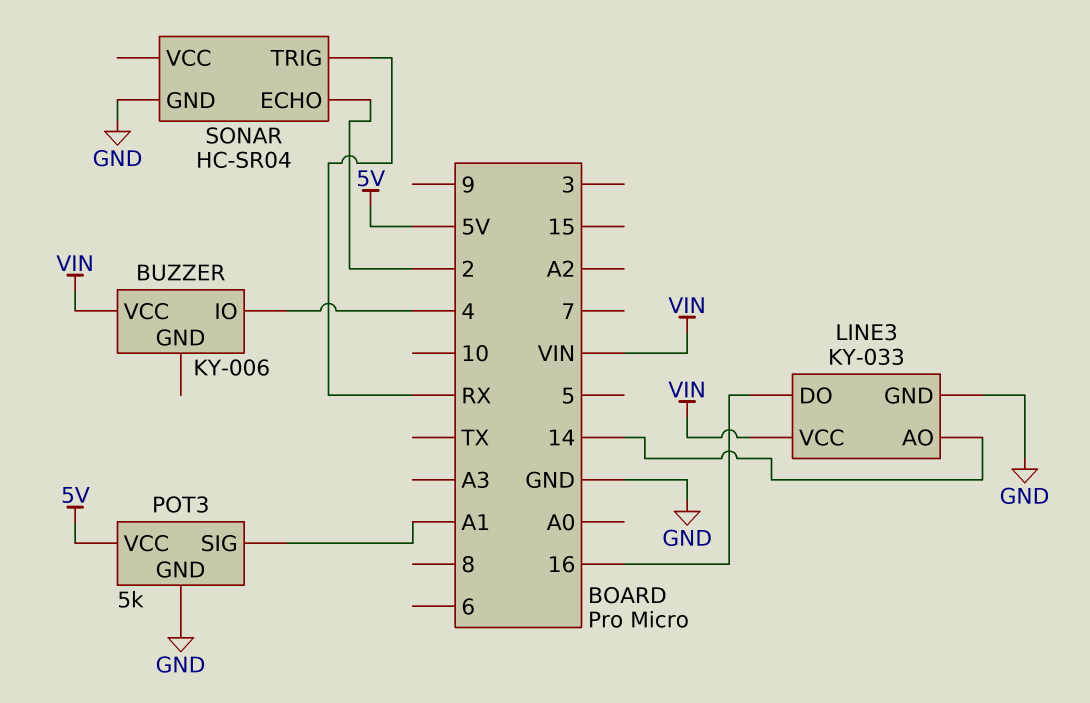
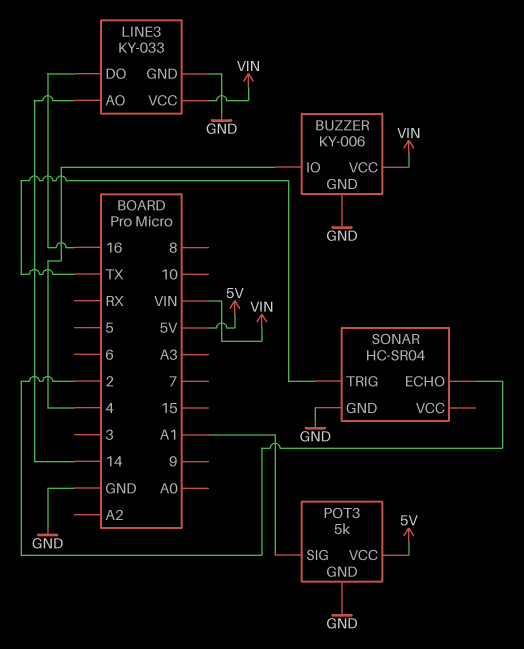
BUZZER pin GND: none -> GND
SONAR pin TRIG: RX -> TX

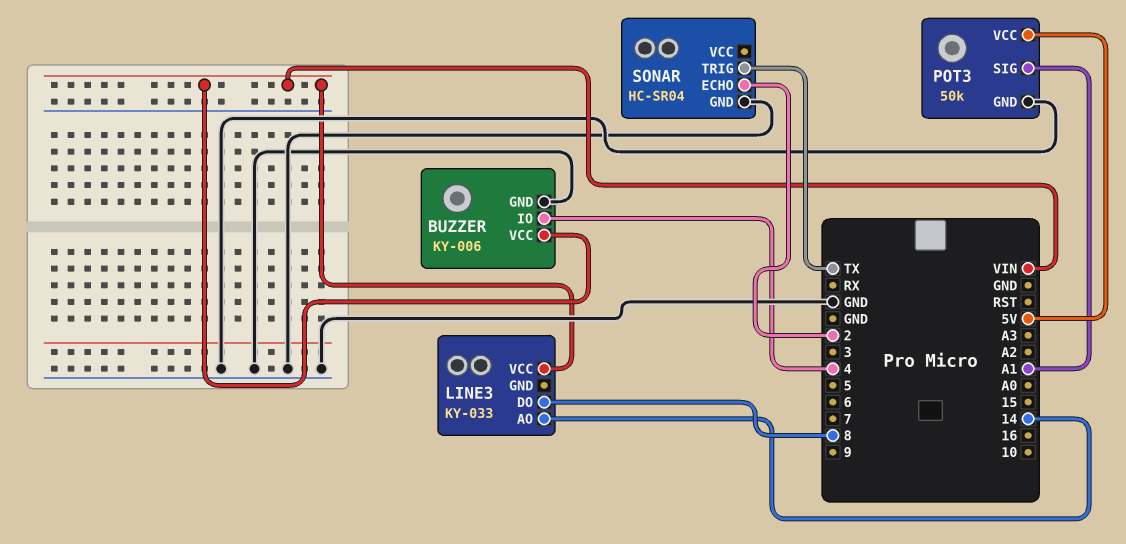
LINE3 pin DO: 16 -> 8
LINE3 pin GND: GND -> none
POT3: 5k -> 50k

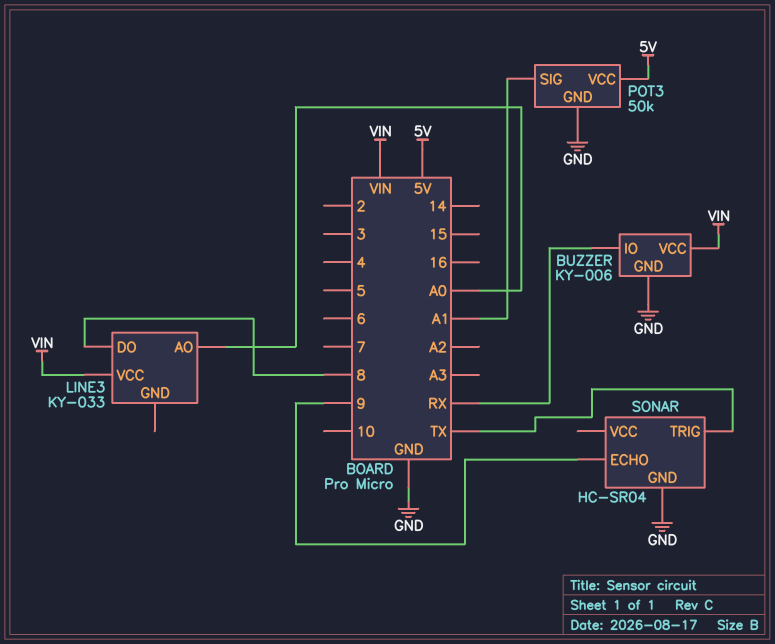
BUZZER pin IO: 4 -> RX
LINE3 pin AO: 14 -> A0
SONAR pin ECHO: 2 -> 9

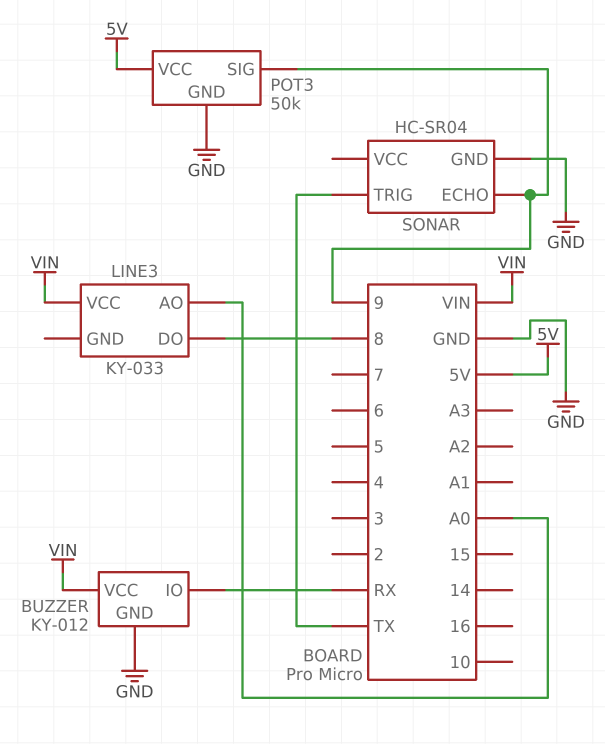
BUZZER: KY-006 -> KY-012
POT3 pin SIG: A1 -> 9

